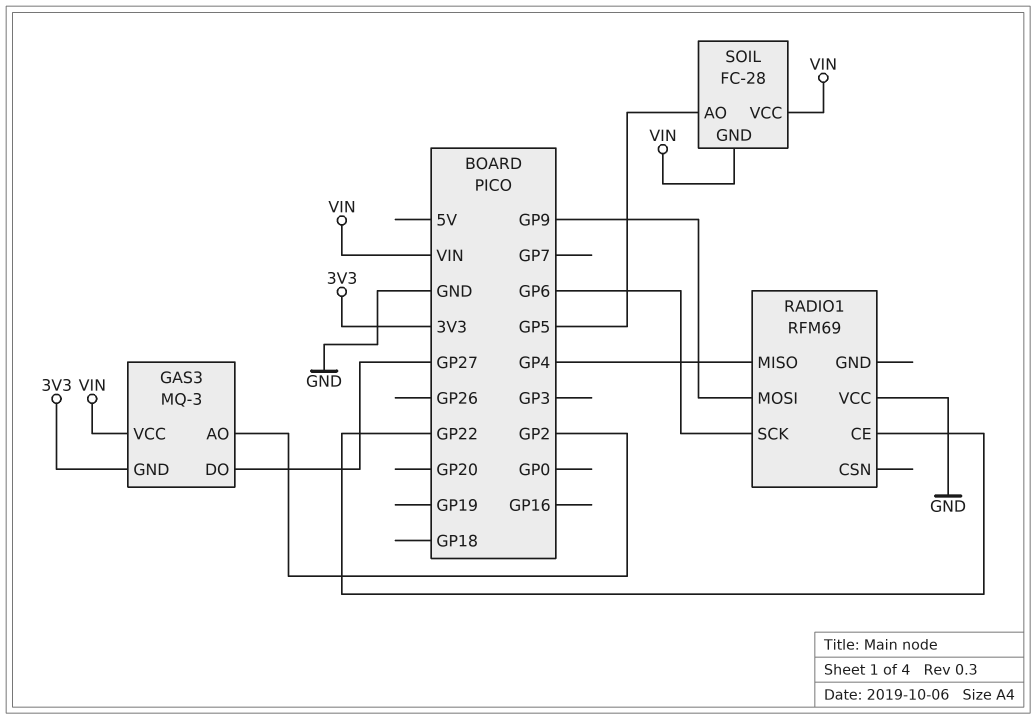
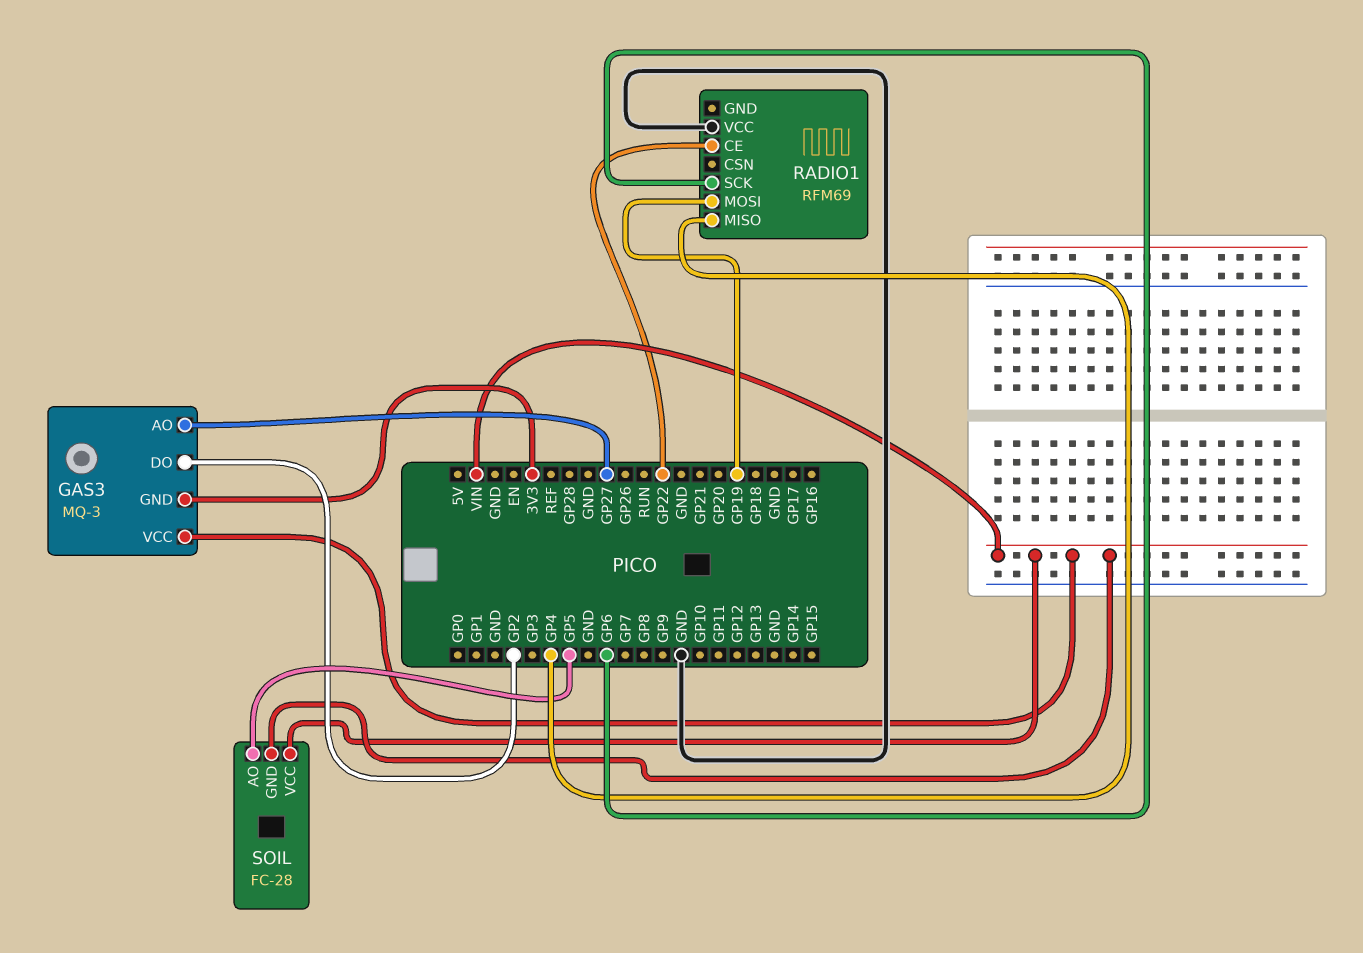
GAS3 pin AO: GP2 -> GP27
GAS3 pin DO: GP27 -> GP2
RADIO1 pin MOSI: GP9 -> GP19

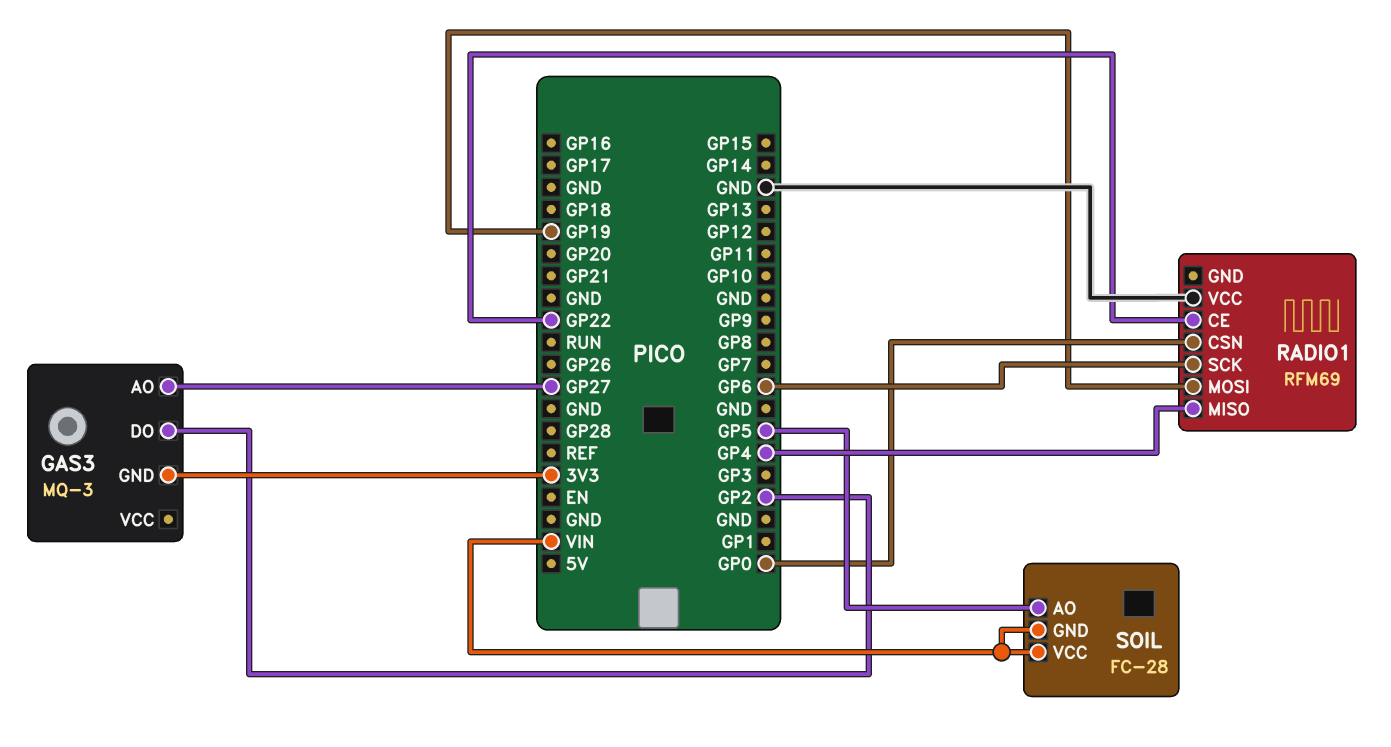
GAS3 pin VCC: VIN -> none
RADIO1 pin CSN: none -> GP0

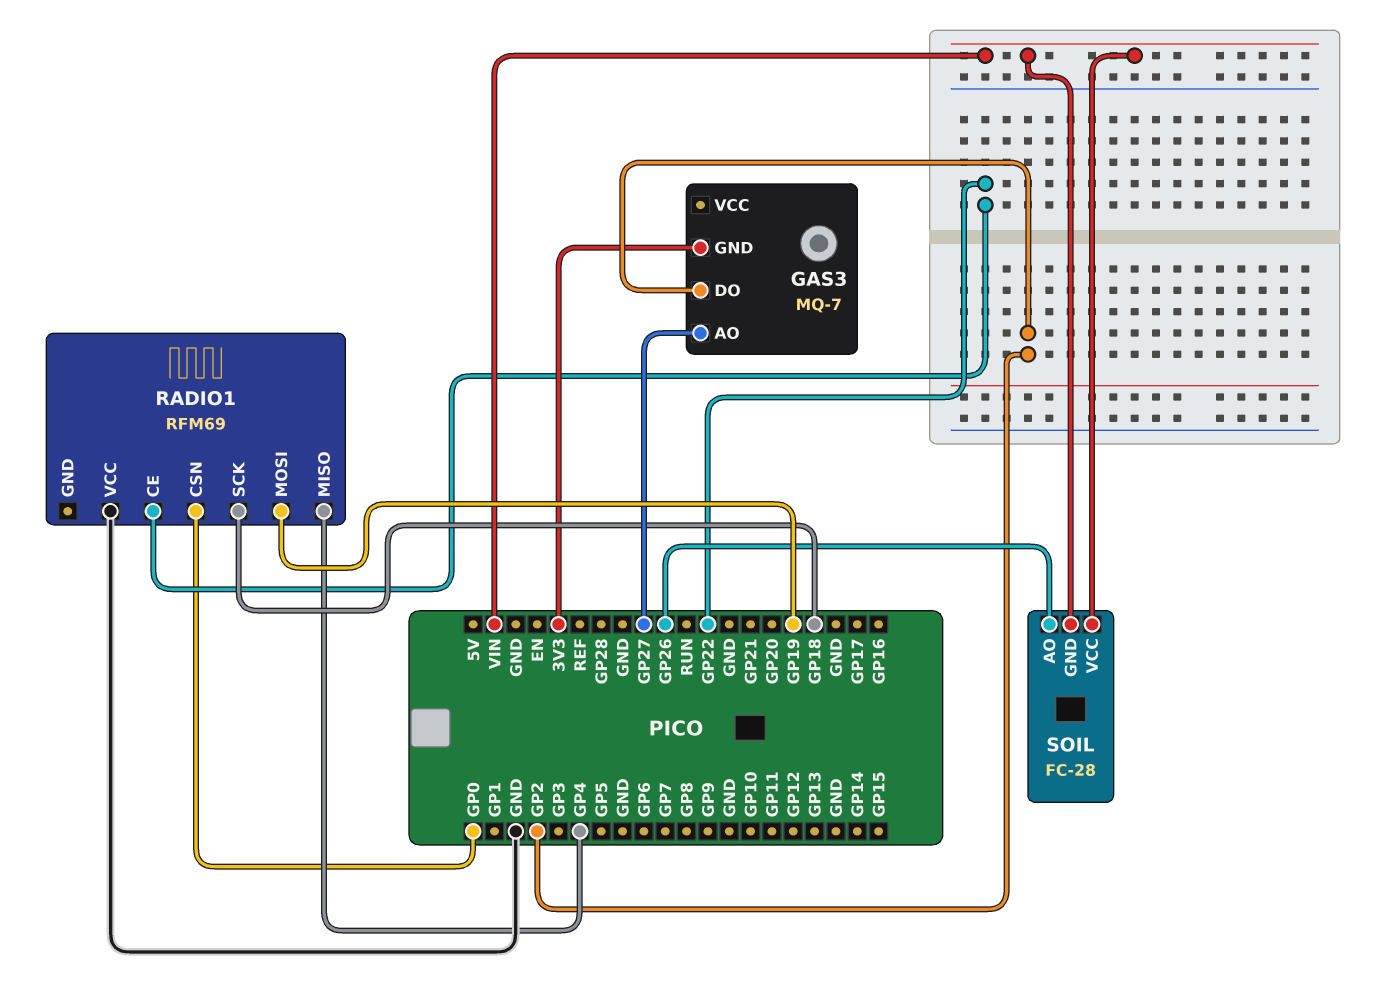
GAS3: MQ-3 -> MQ-7
RADIO1 pin SCK: GP6 -> GP18
SOIL pin AO: GP5 -> GP26

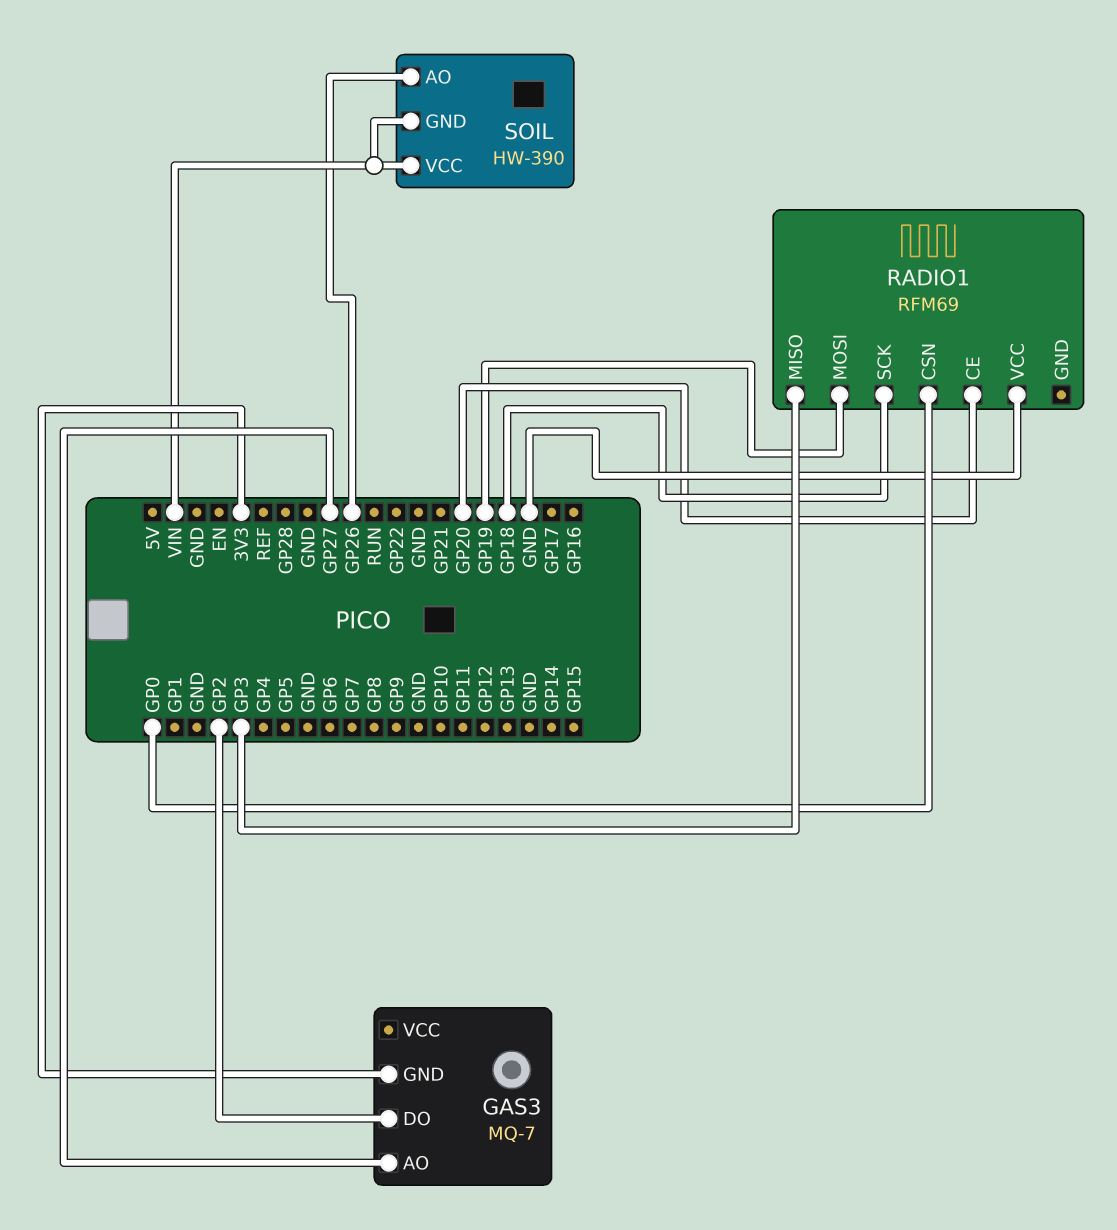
RADIO1 pin CE: GP22 -> GP20
RADIO1 pin MISO: GP4 -> GP3
SOIL: FC-28 -> HW-390

